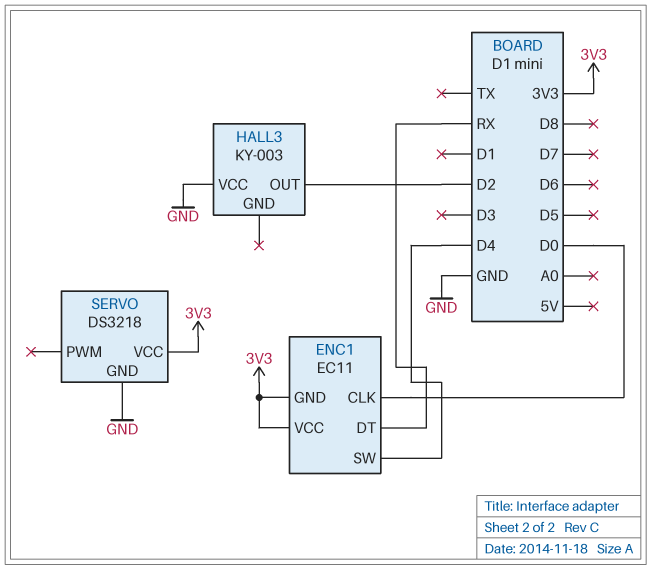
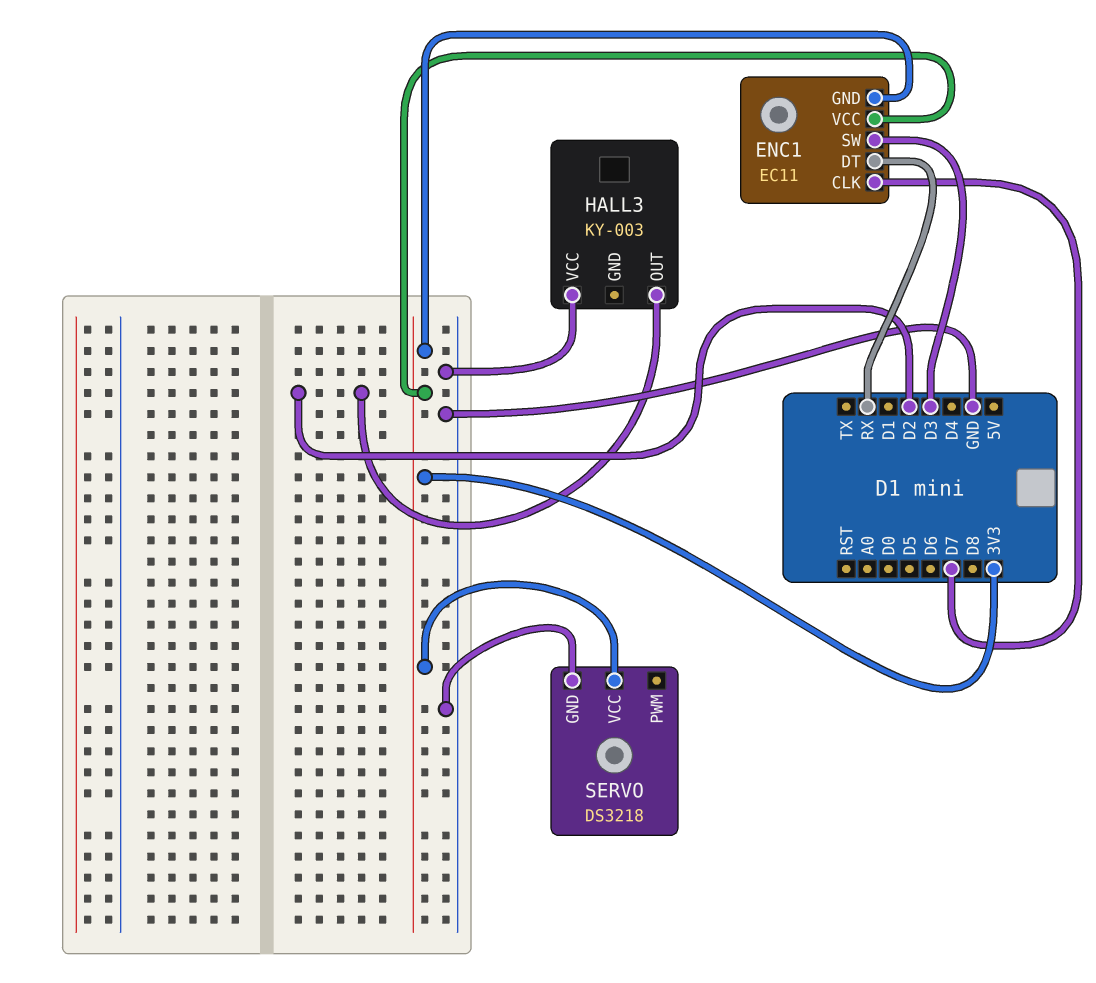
ENC1 pin CLK: D0 -> D7
ENC1 pin SW: D4 -> D3

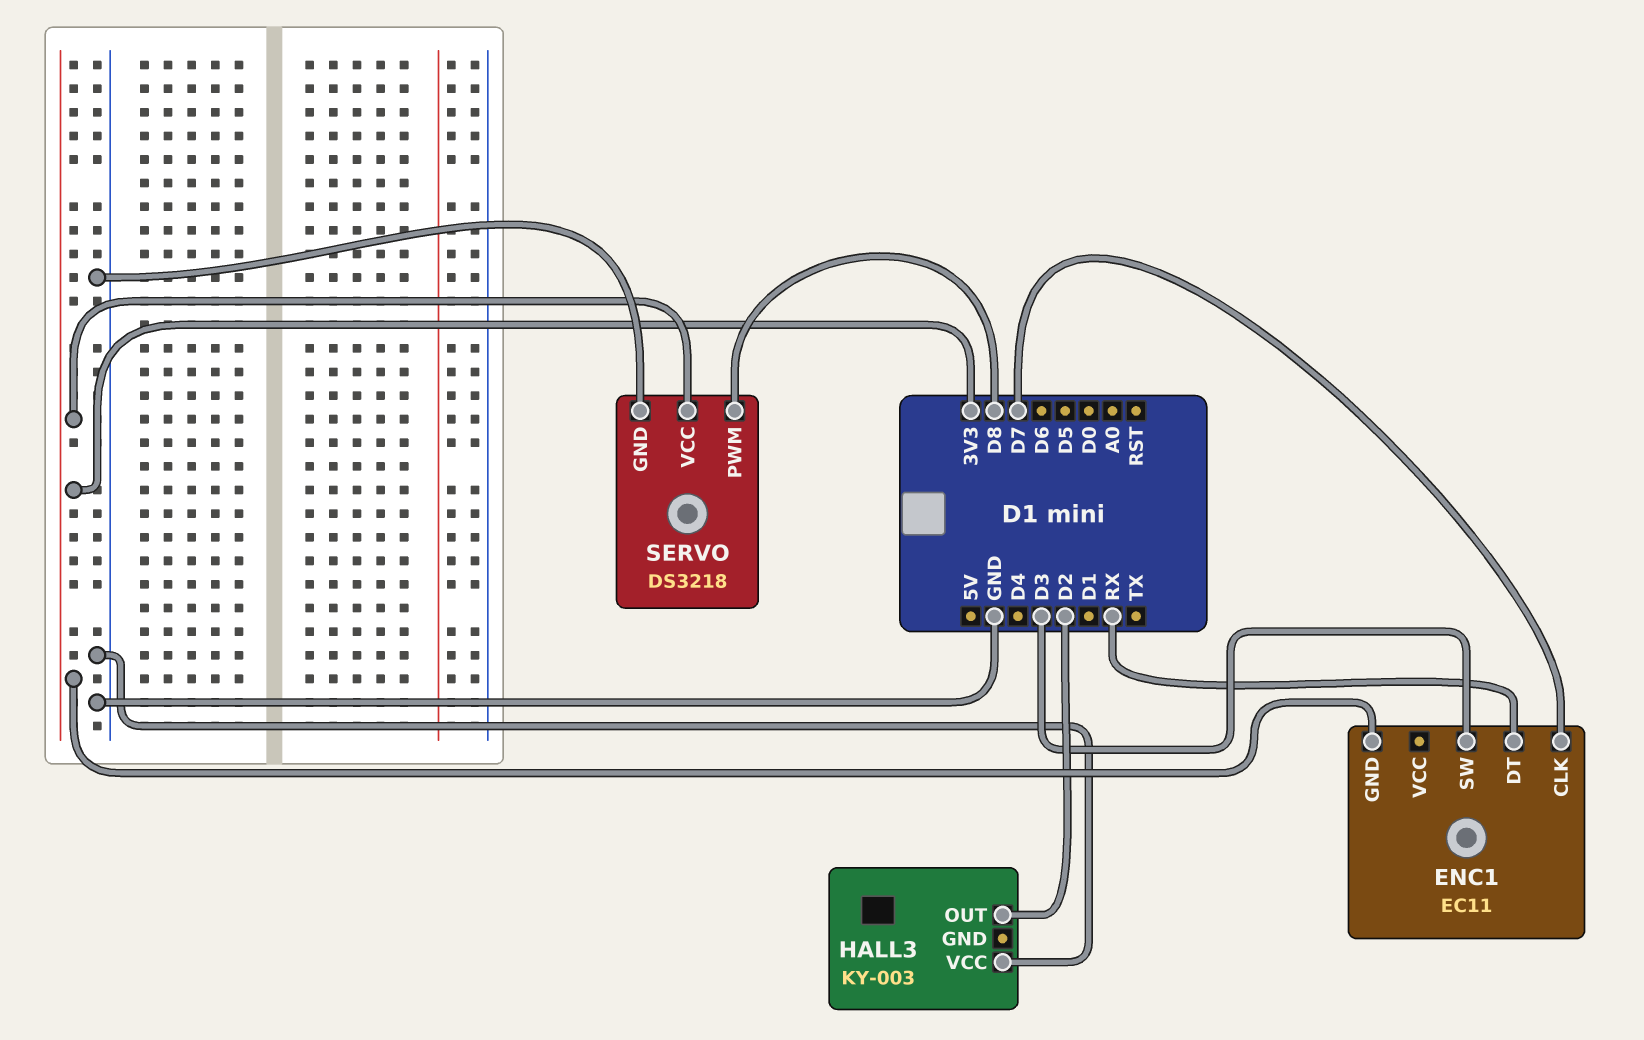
ENC1 pin VCC: 3V3 -> none
SERVO pin PWM: none -> D8

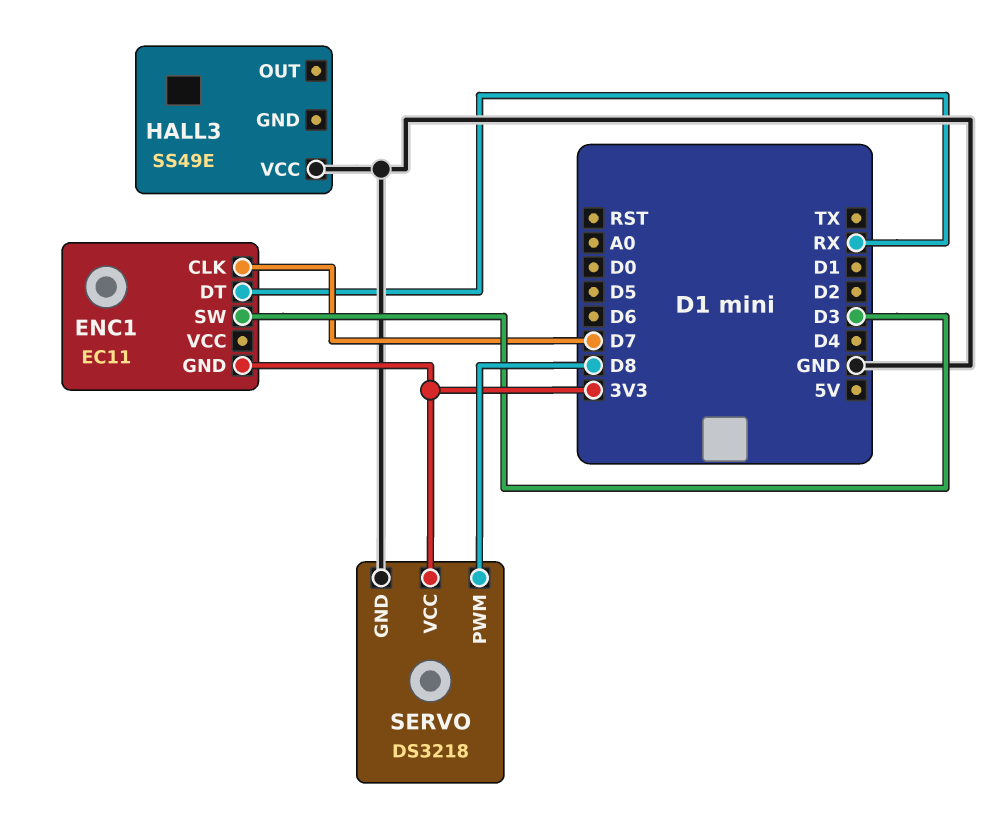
HALL3: KY-003 -> SS49E
HALL3 pin OUT: D2 -> none

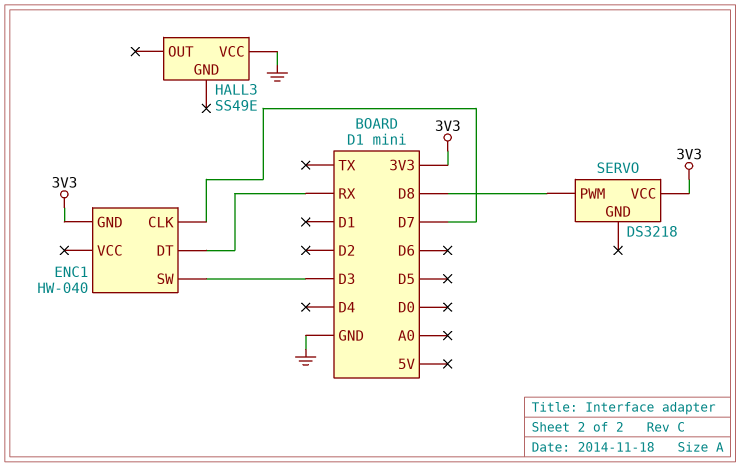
ENC1: EC11 -> HW-040
SERVO pin GND: GND -> none

